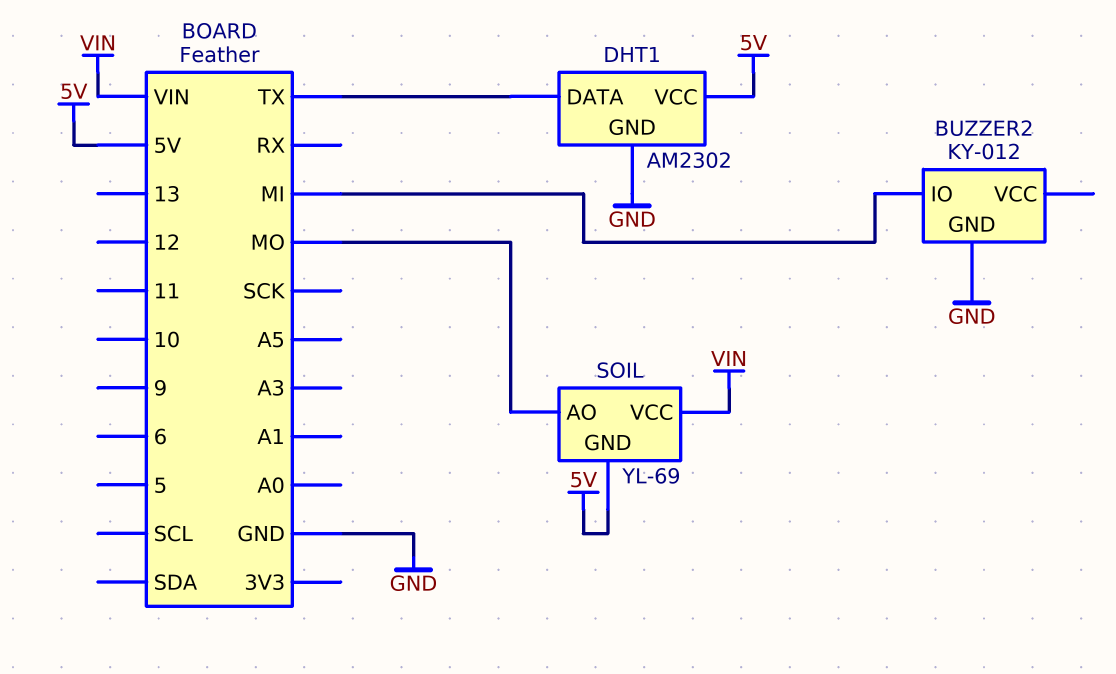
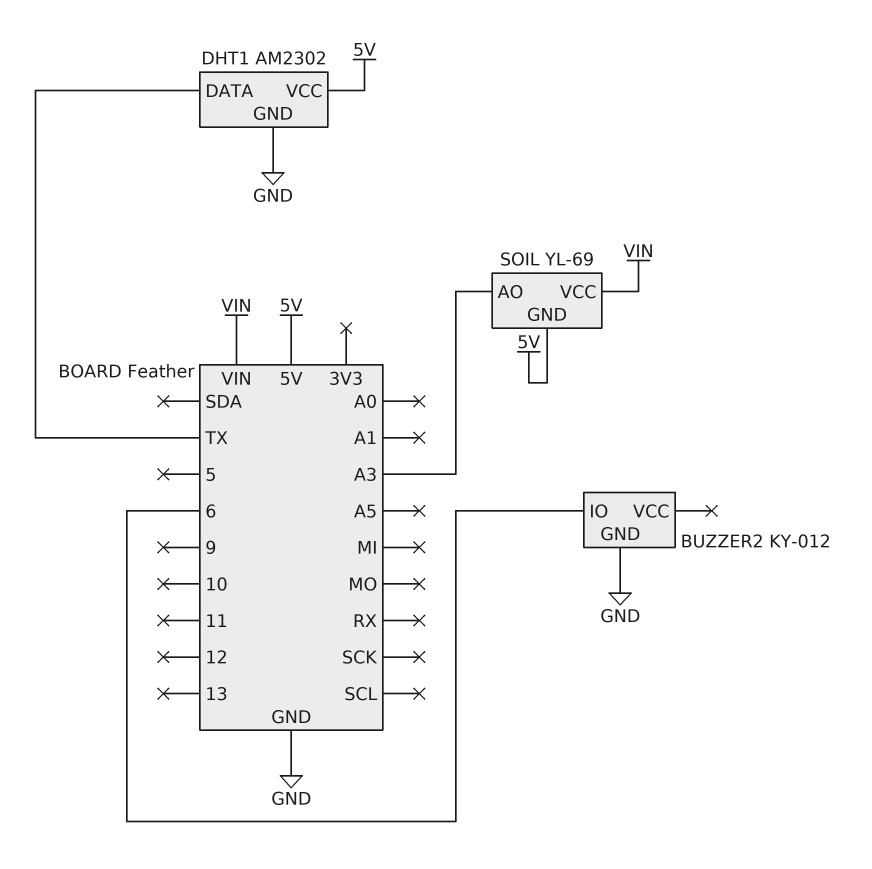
BUZZER2 pin IO: MI -> 6
SOIL pin AO: MO -> A3

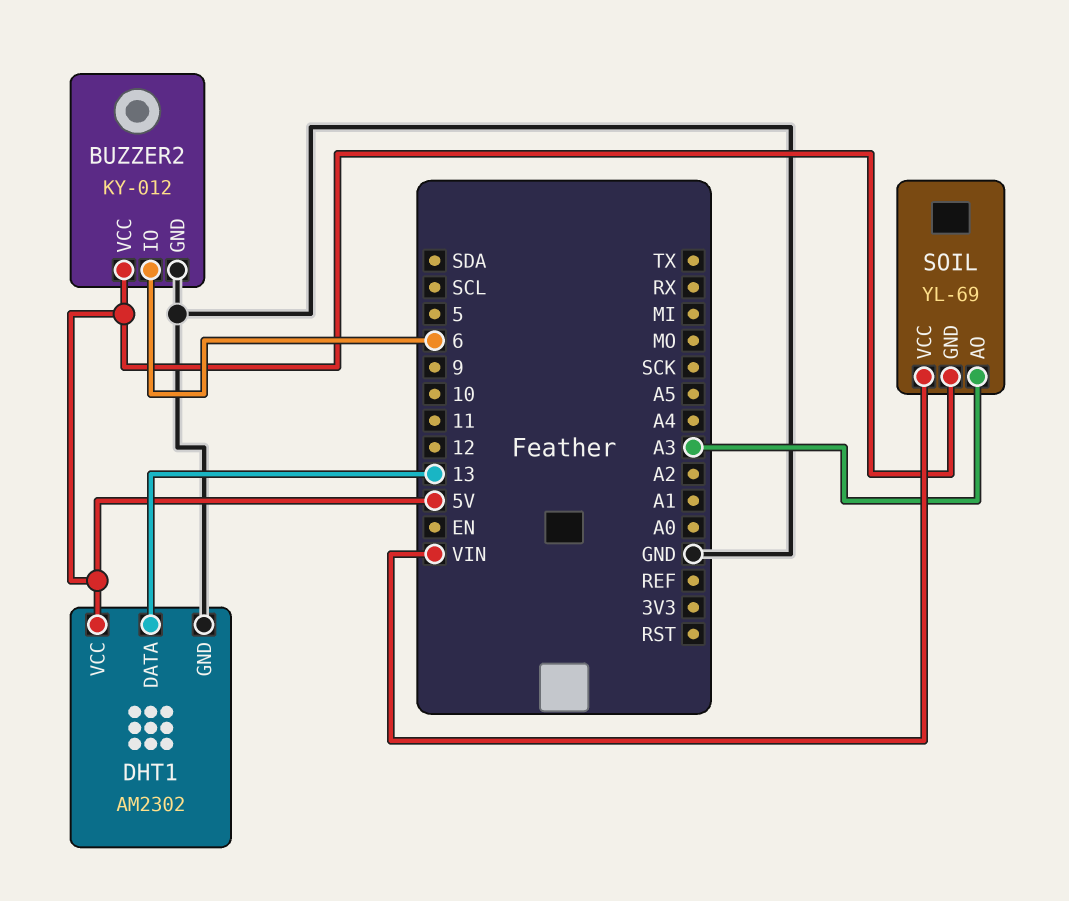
BUZZER2 pin VCC: none -> 5V
DHT1 pin DATA: TX -> 13

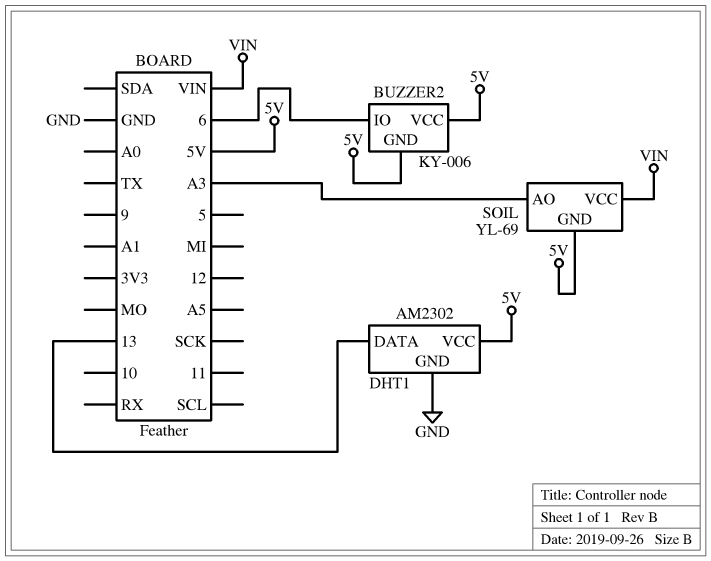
BUZZER2: KY-012 -> KY-006
BUZZER2 pin GND: GND -> 5V

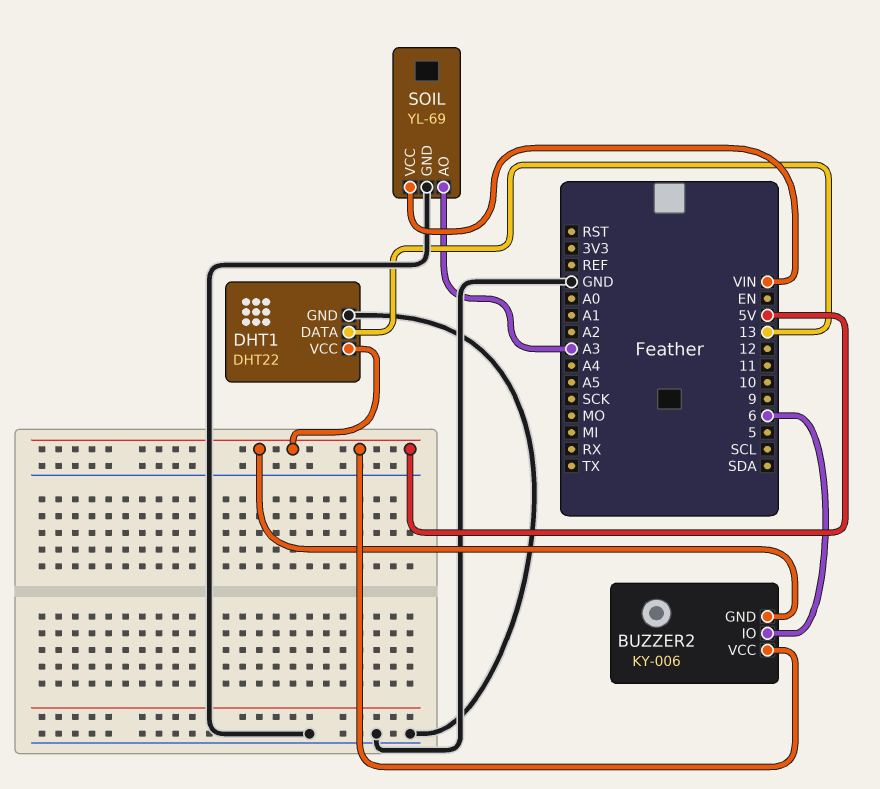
DHT1: AM2302 -> DHT22
SOIL pin GND: 5V -> GND

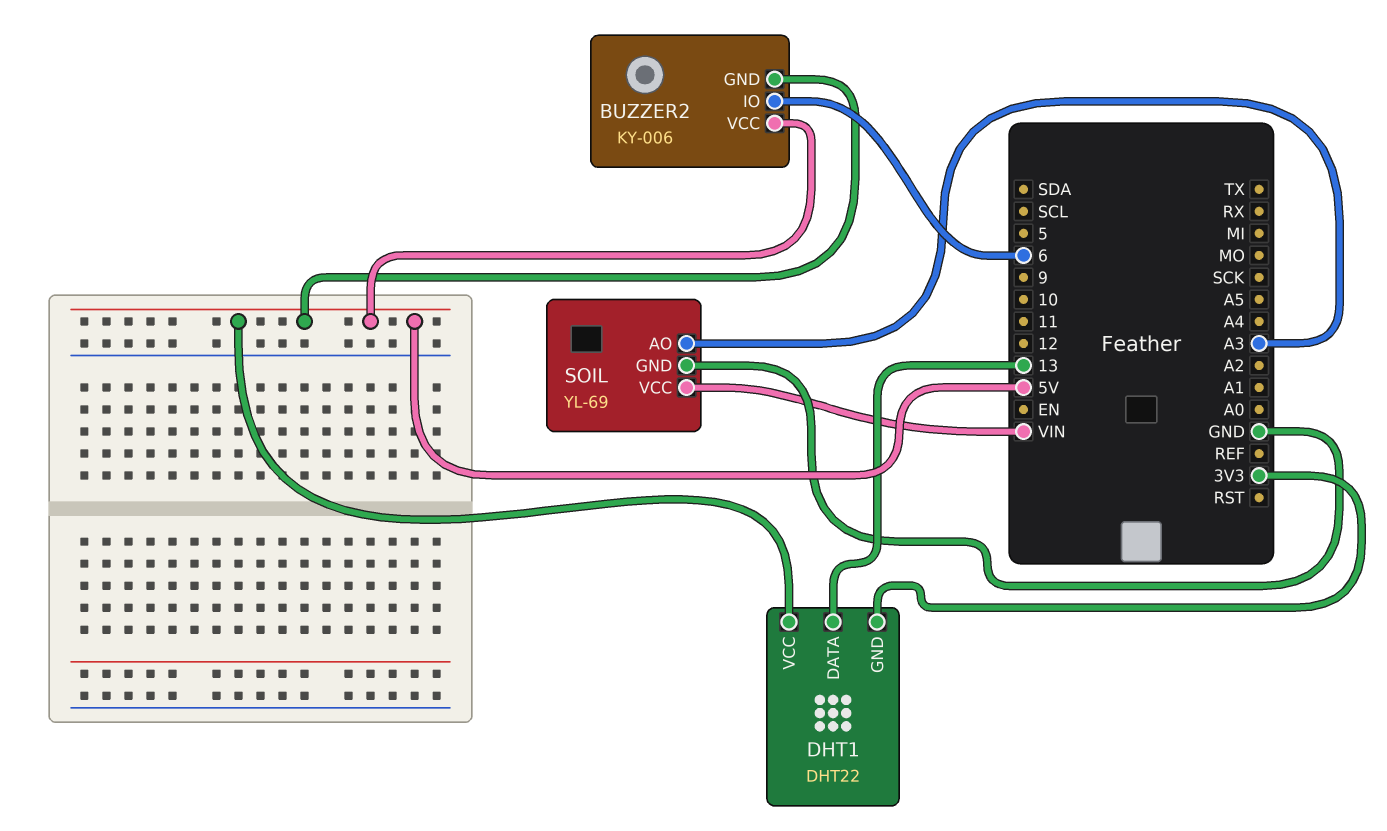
DHT1 pin GND: GND -> 3V3

